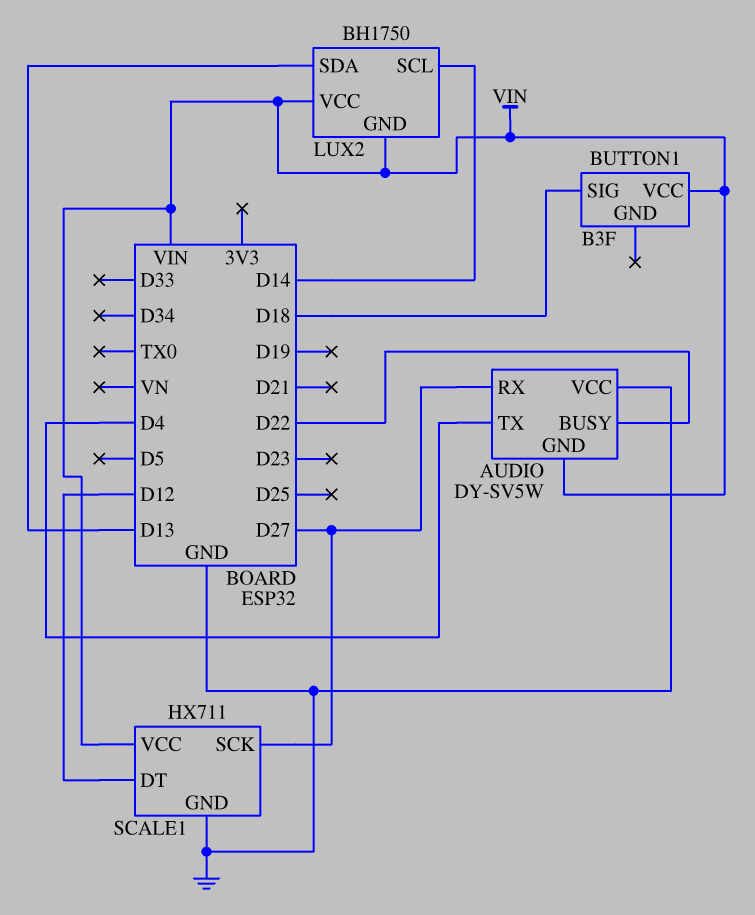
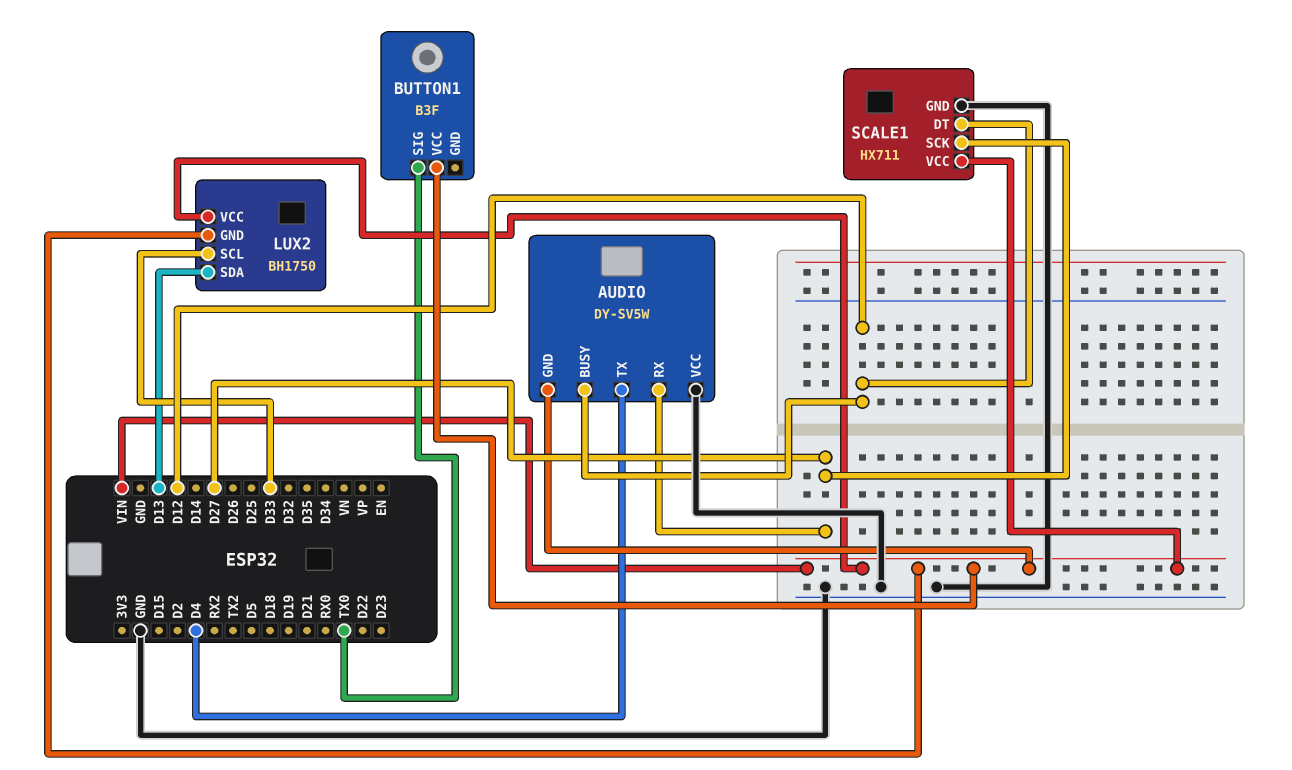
AUDIO pin BUSY: D22 -> D12
BUTTON1 pin SIG: D18 -> TX0
LUX2 pin SCL: D14 -> D33

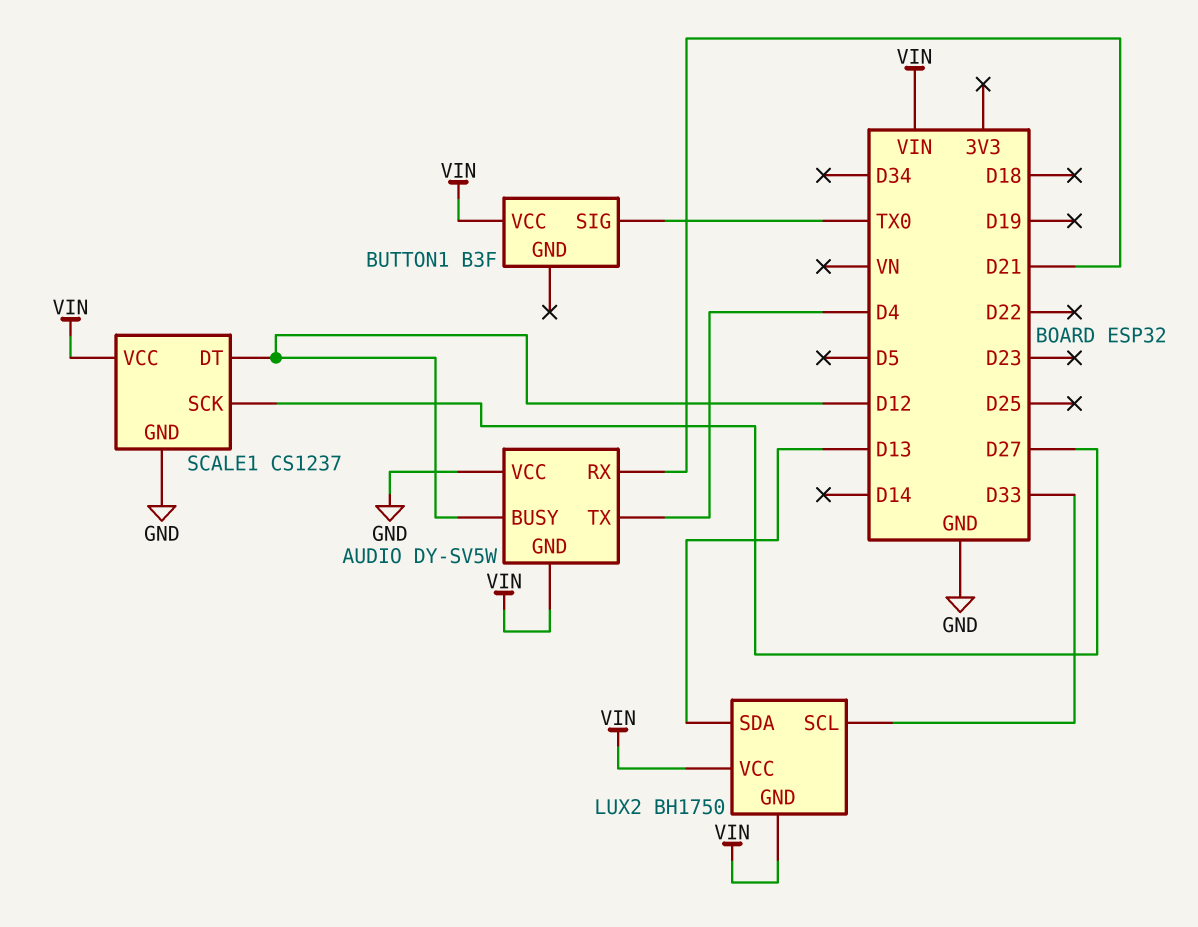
AUDIO pin RX: D27 -> D21
SCALE1: HX711 -> CS1237

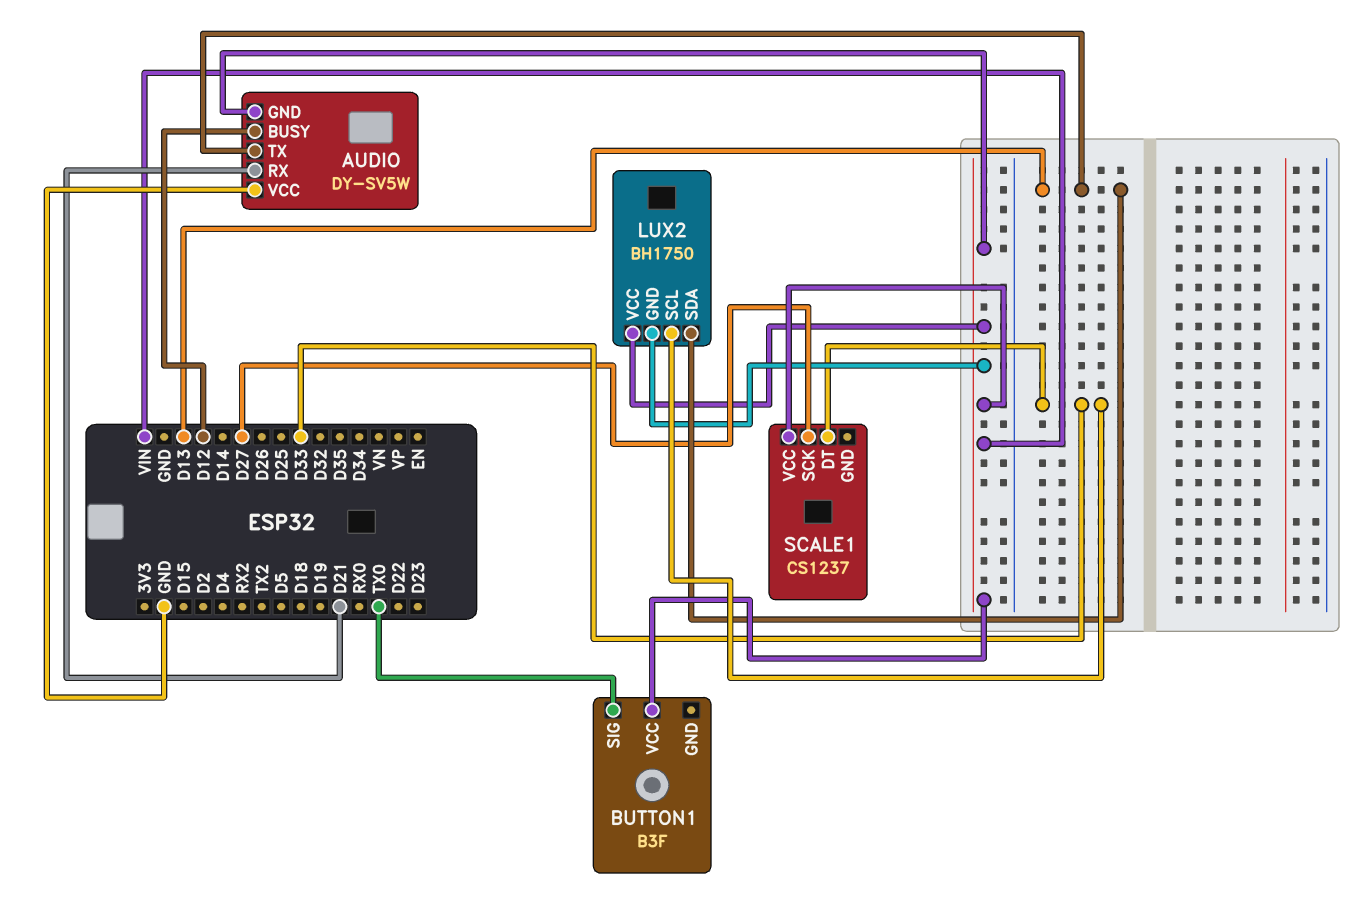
AUDIO pin TX: D4 -> D13
SCALE1 pin DT: D12 -> D33
SCALE1 pin GND: GND -> none

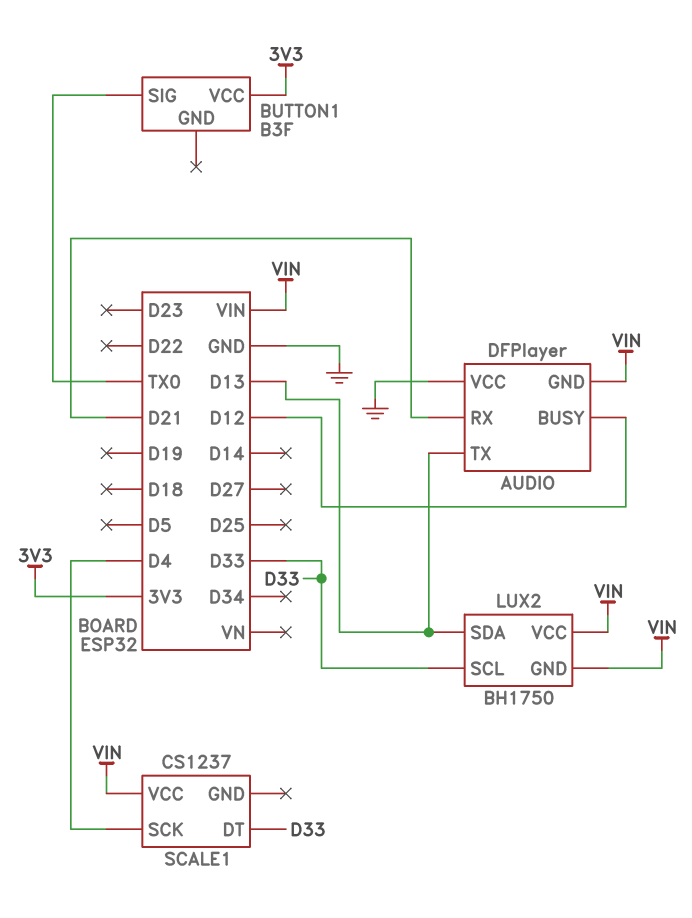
AUDIO: DY-SV5W -> DFPlayer
BUTTON1 pin VCC: VIN -> 3V3
SCALE1 pin SCK: D27 -> D4

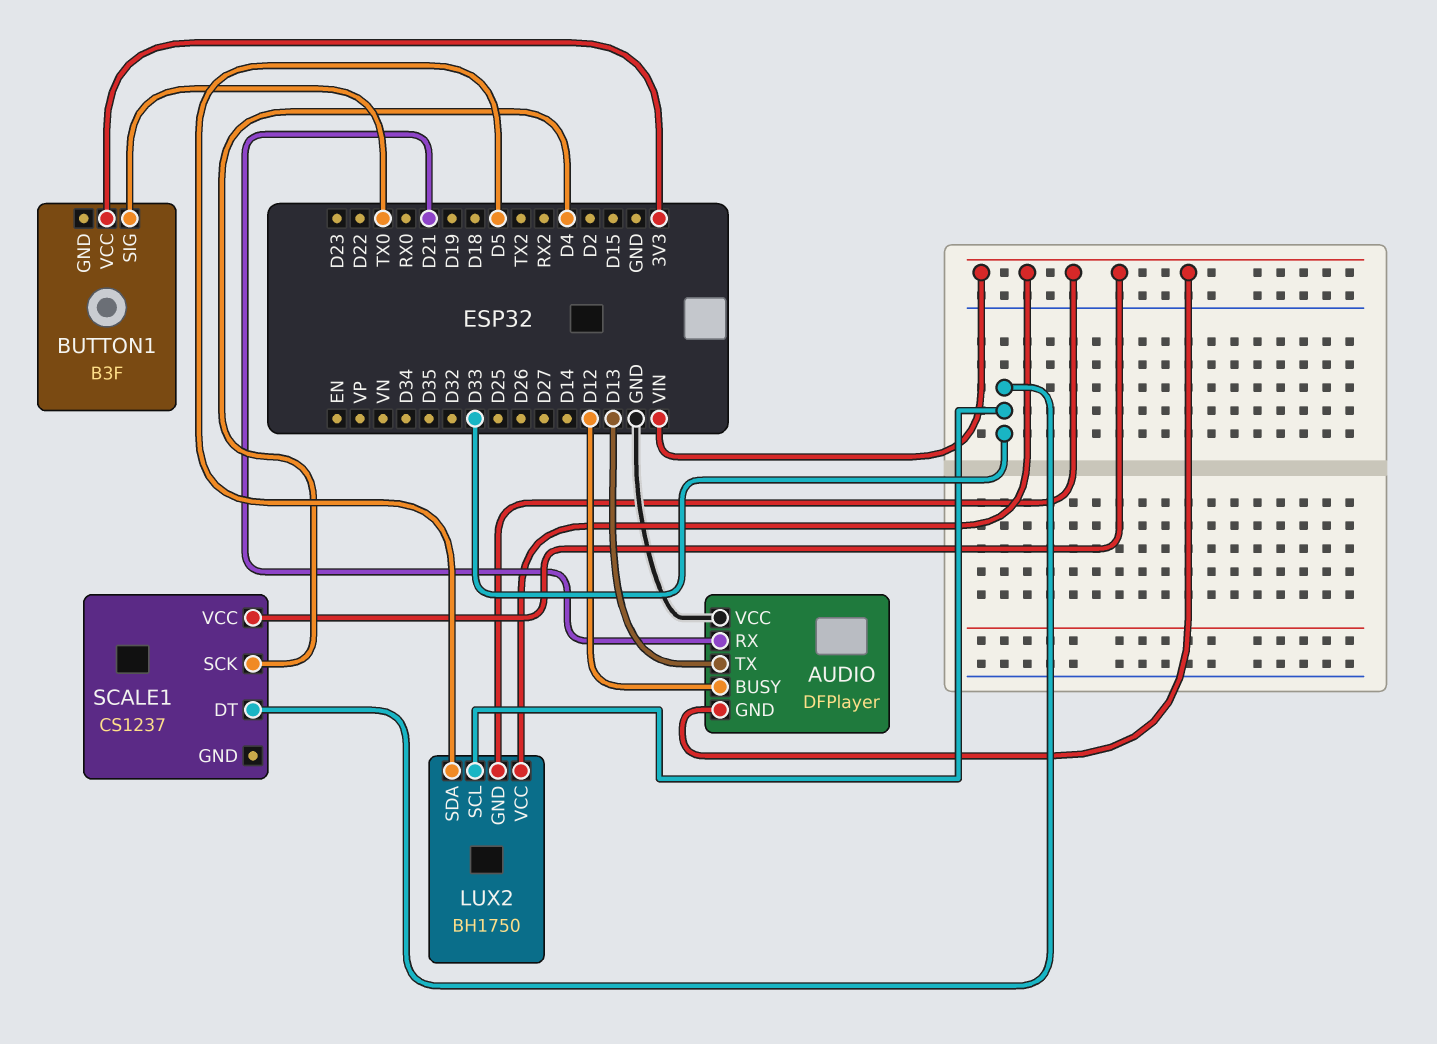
LUX2 pin SDA: D13 -> D5

